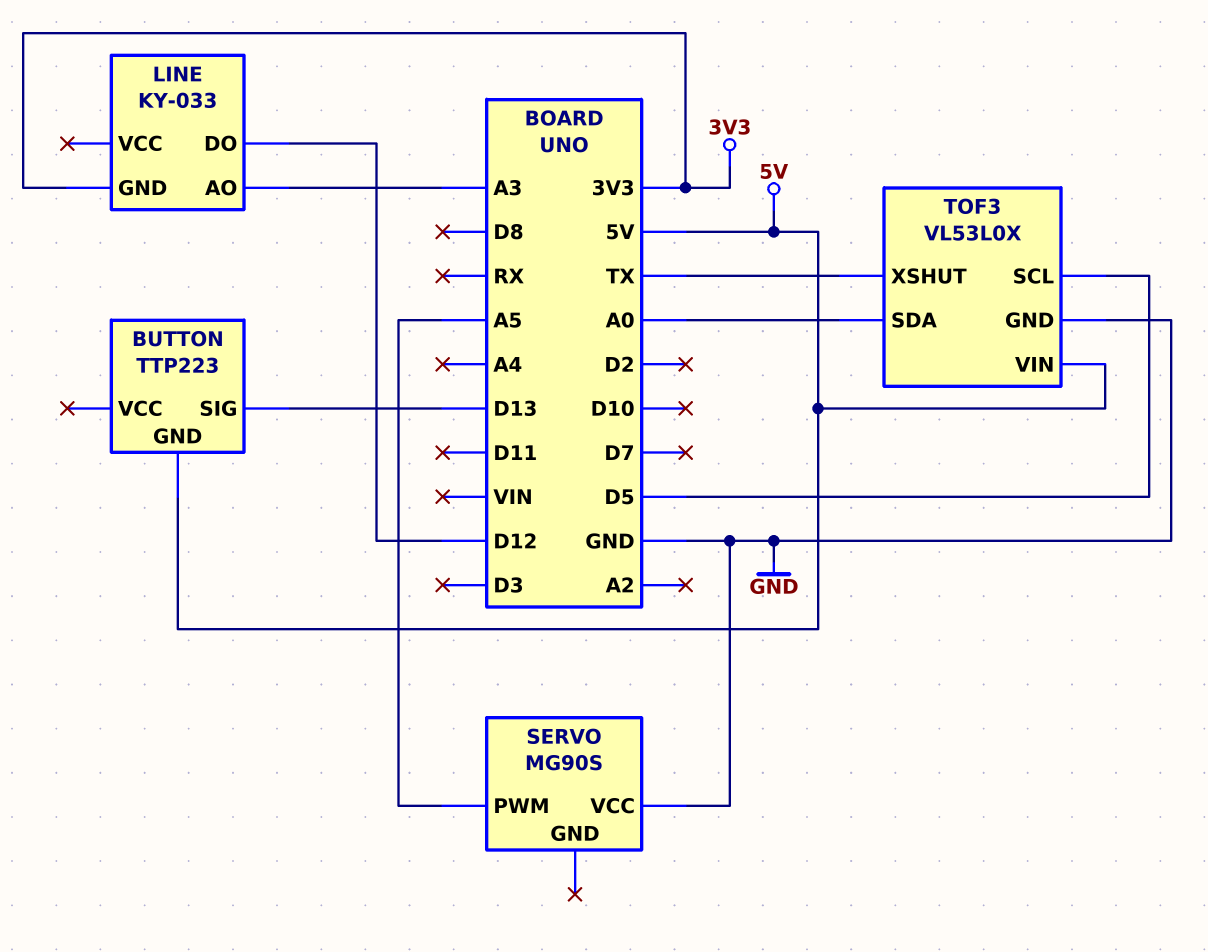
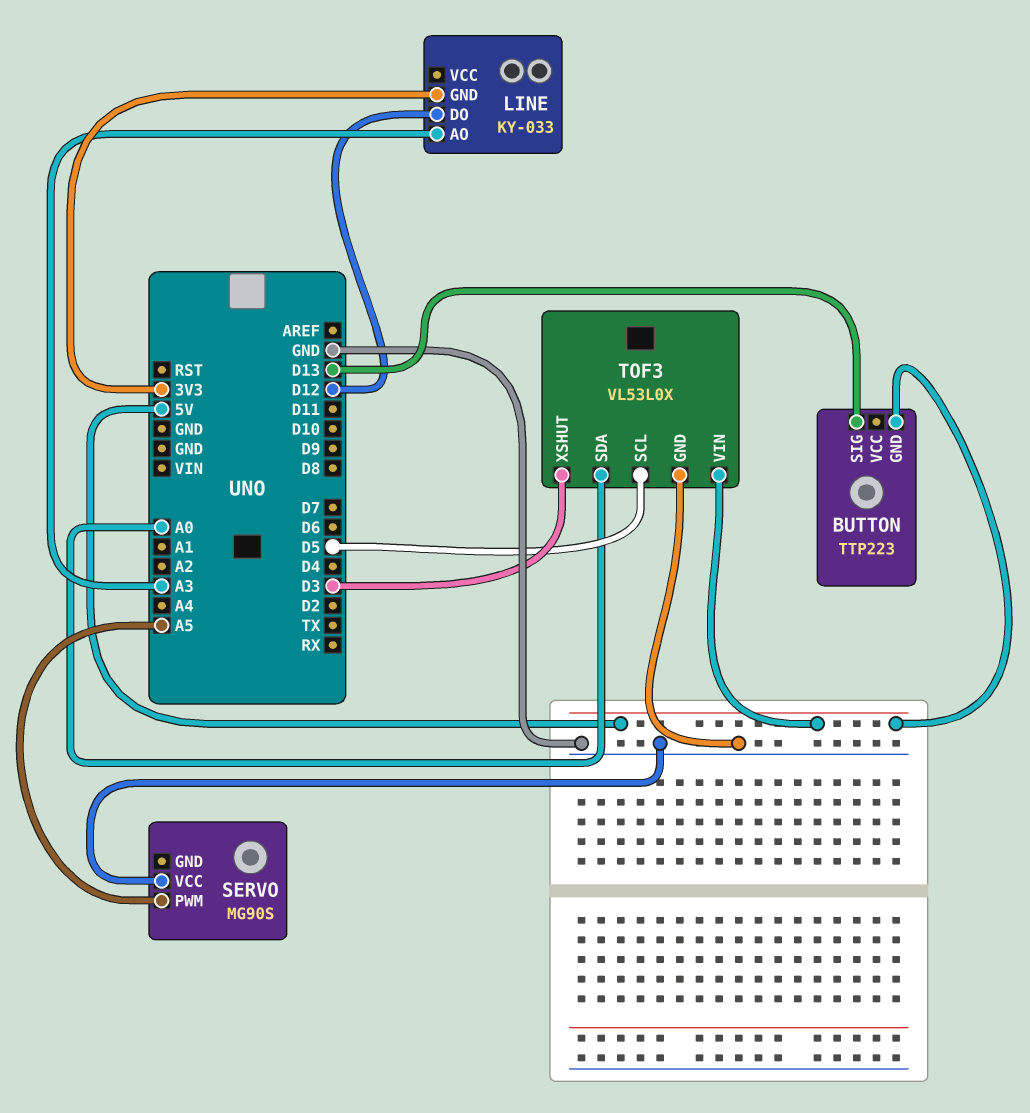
TOF3 pin XSHUT: TX -> D3

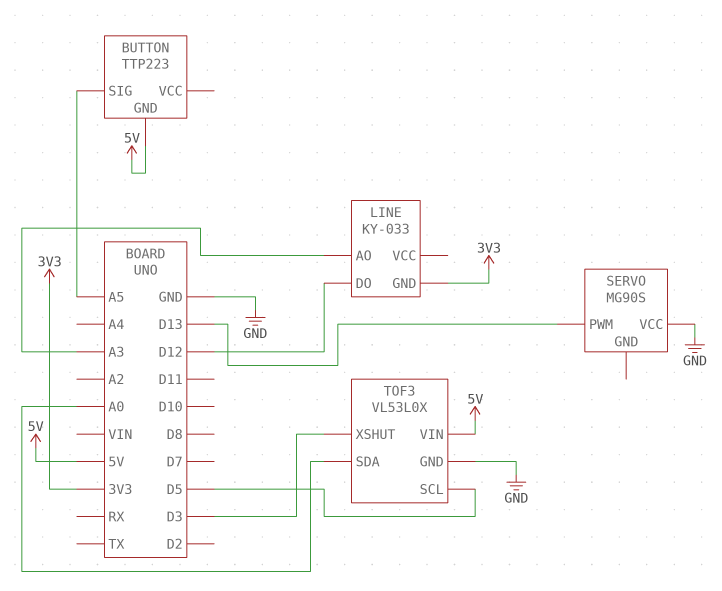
BUTTON pin SIG: D13 -> A5
SERVO pin PWM: A5 -> D13

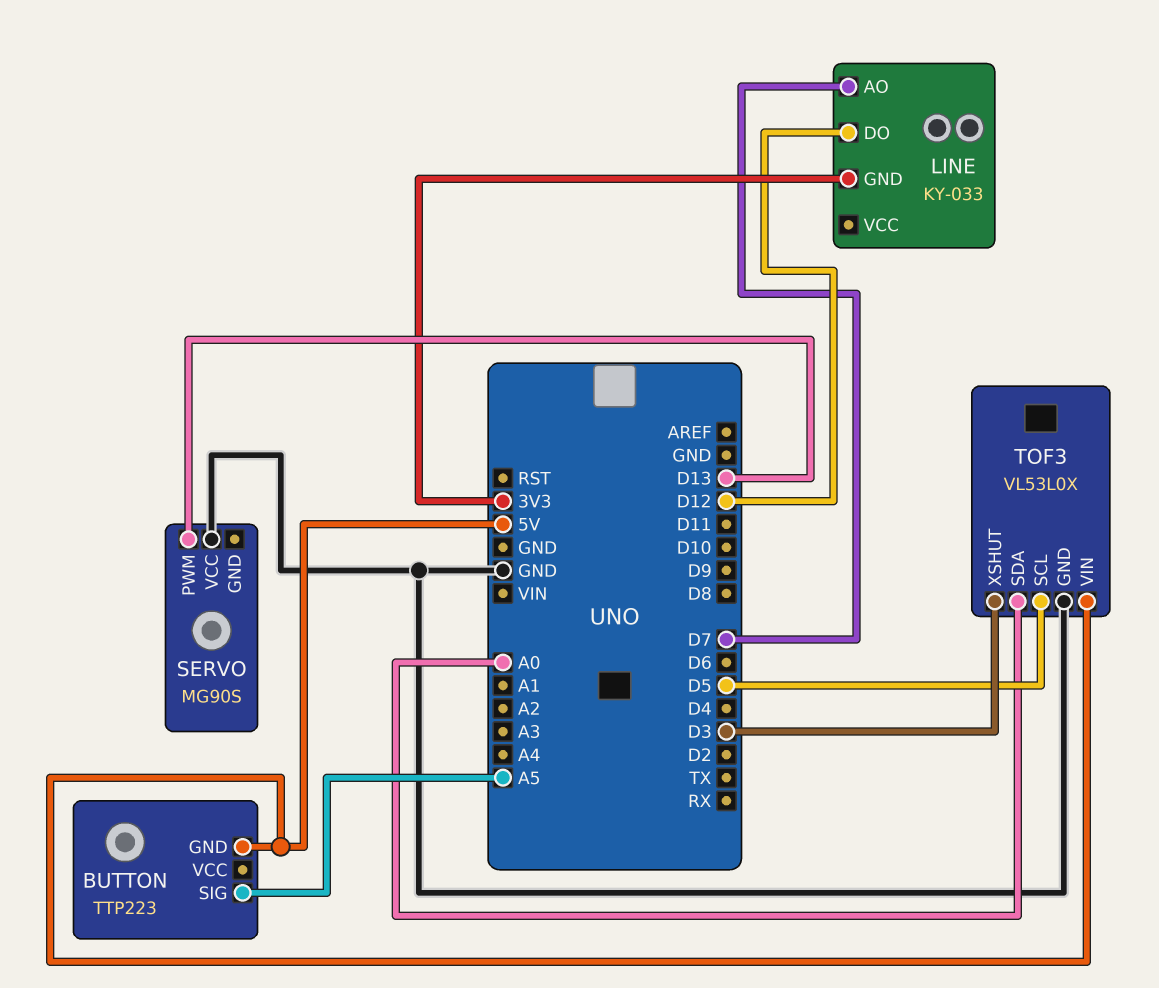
LINE pin AO: A3 -> D7

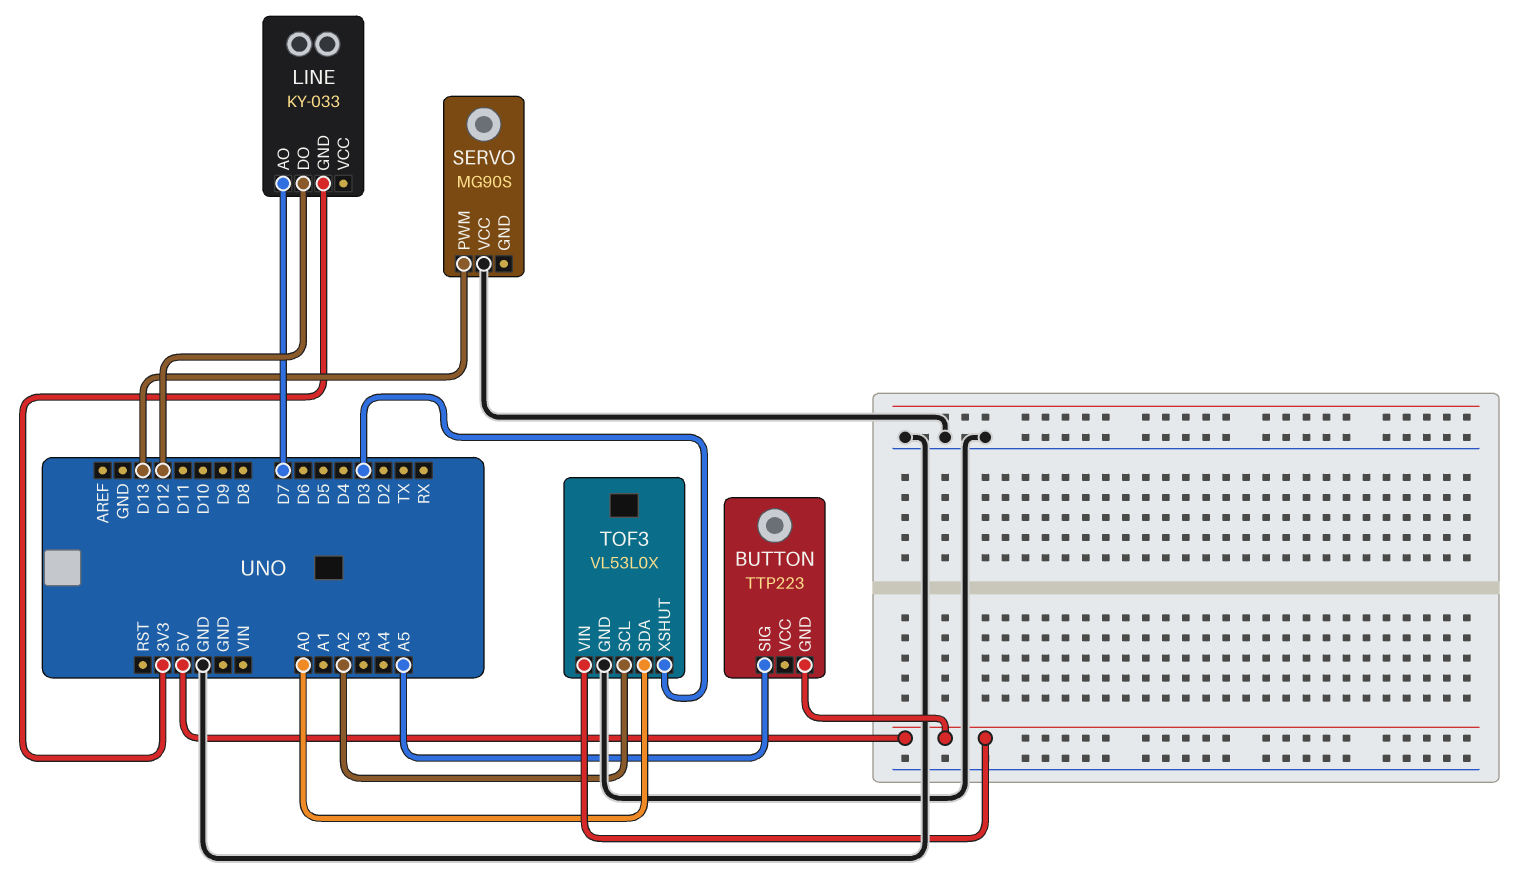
TOF3 pin SCL: D5 -> A2

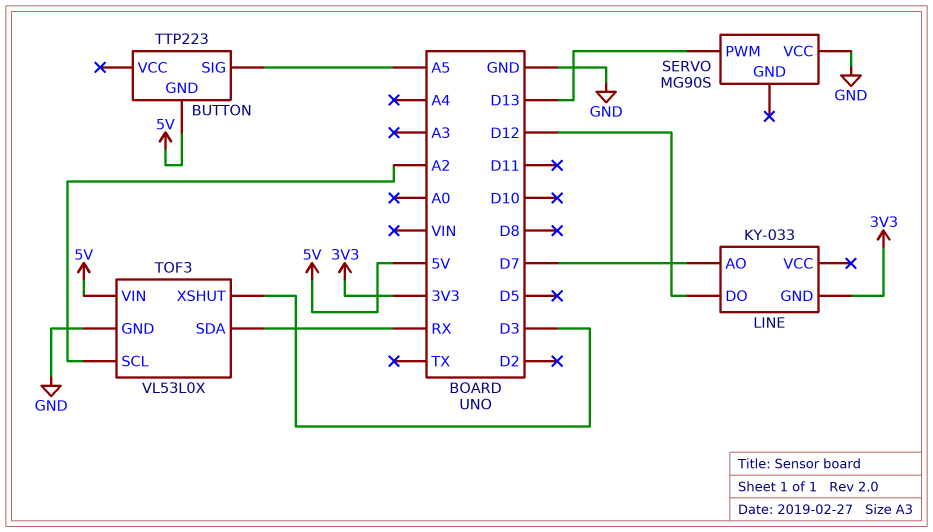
TOF3 pin SDA: A0 -> RX

